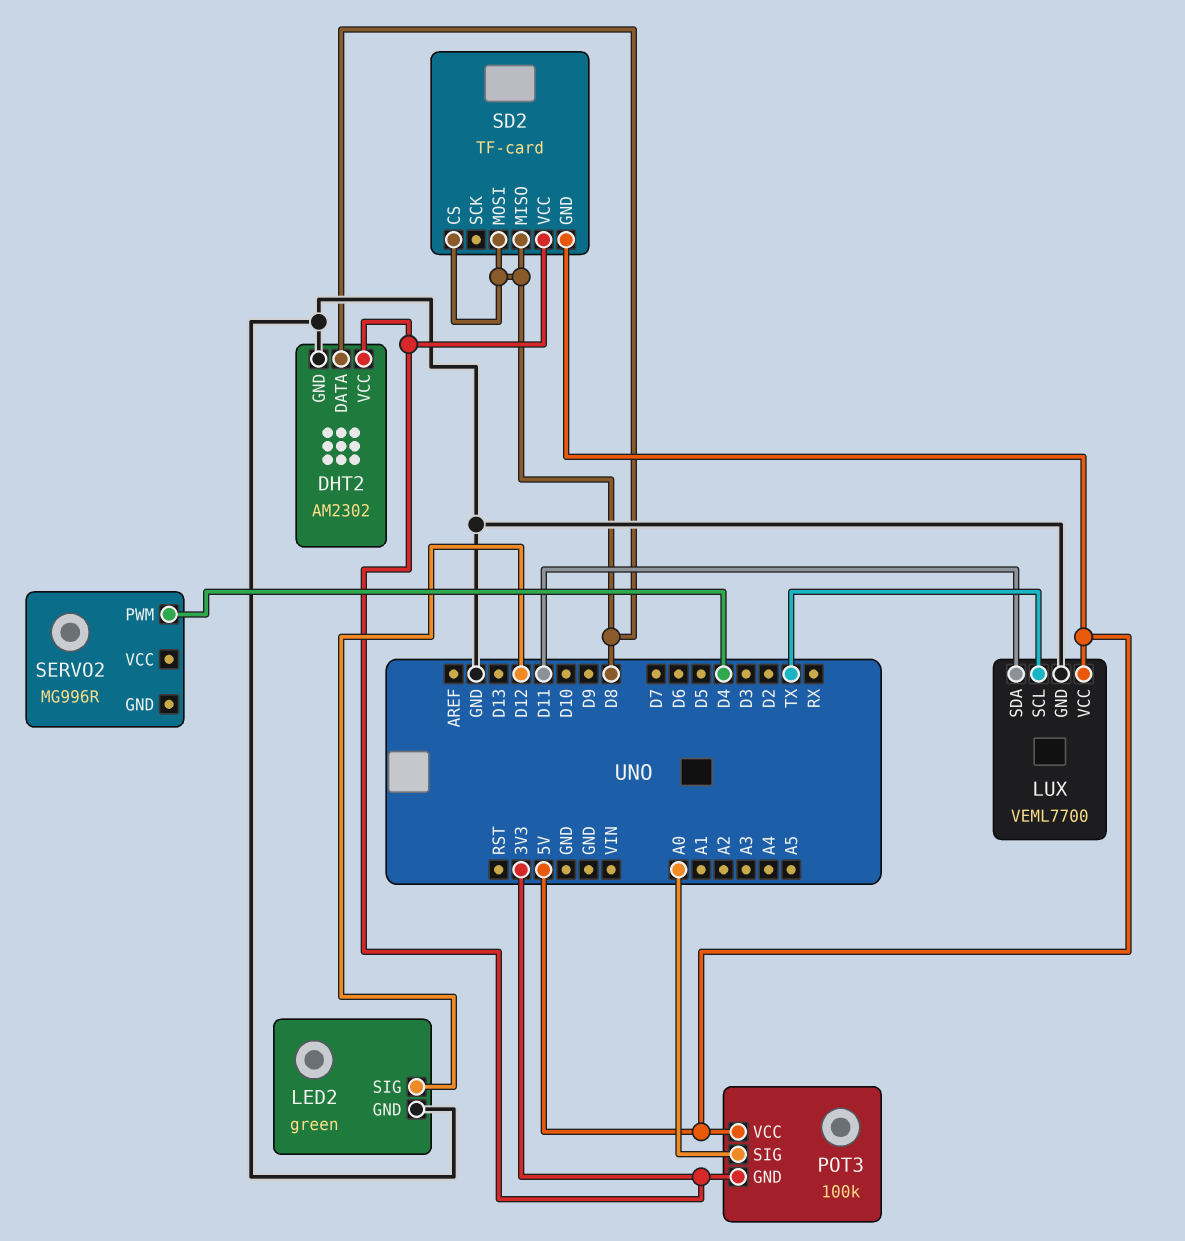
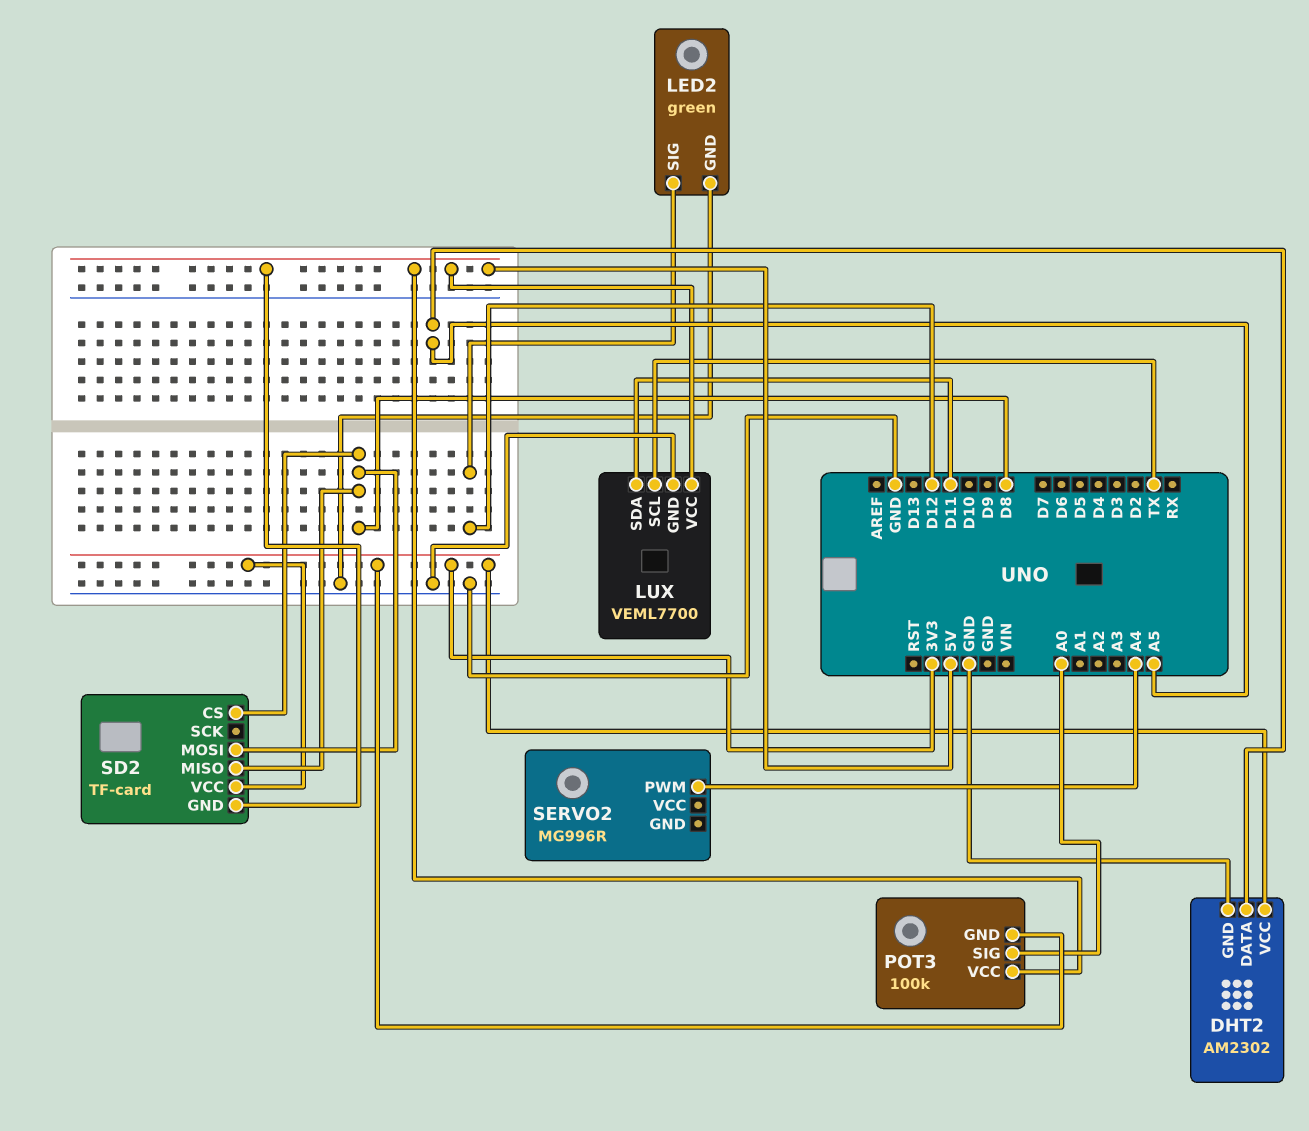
DHT2 pin DATA: D8 -> A5
SERVO2 pin PWM: D4 -> A4

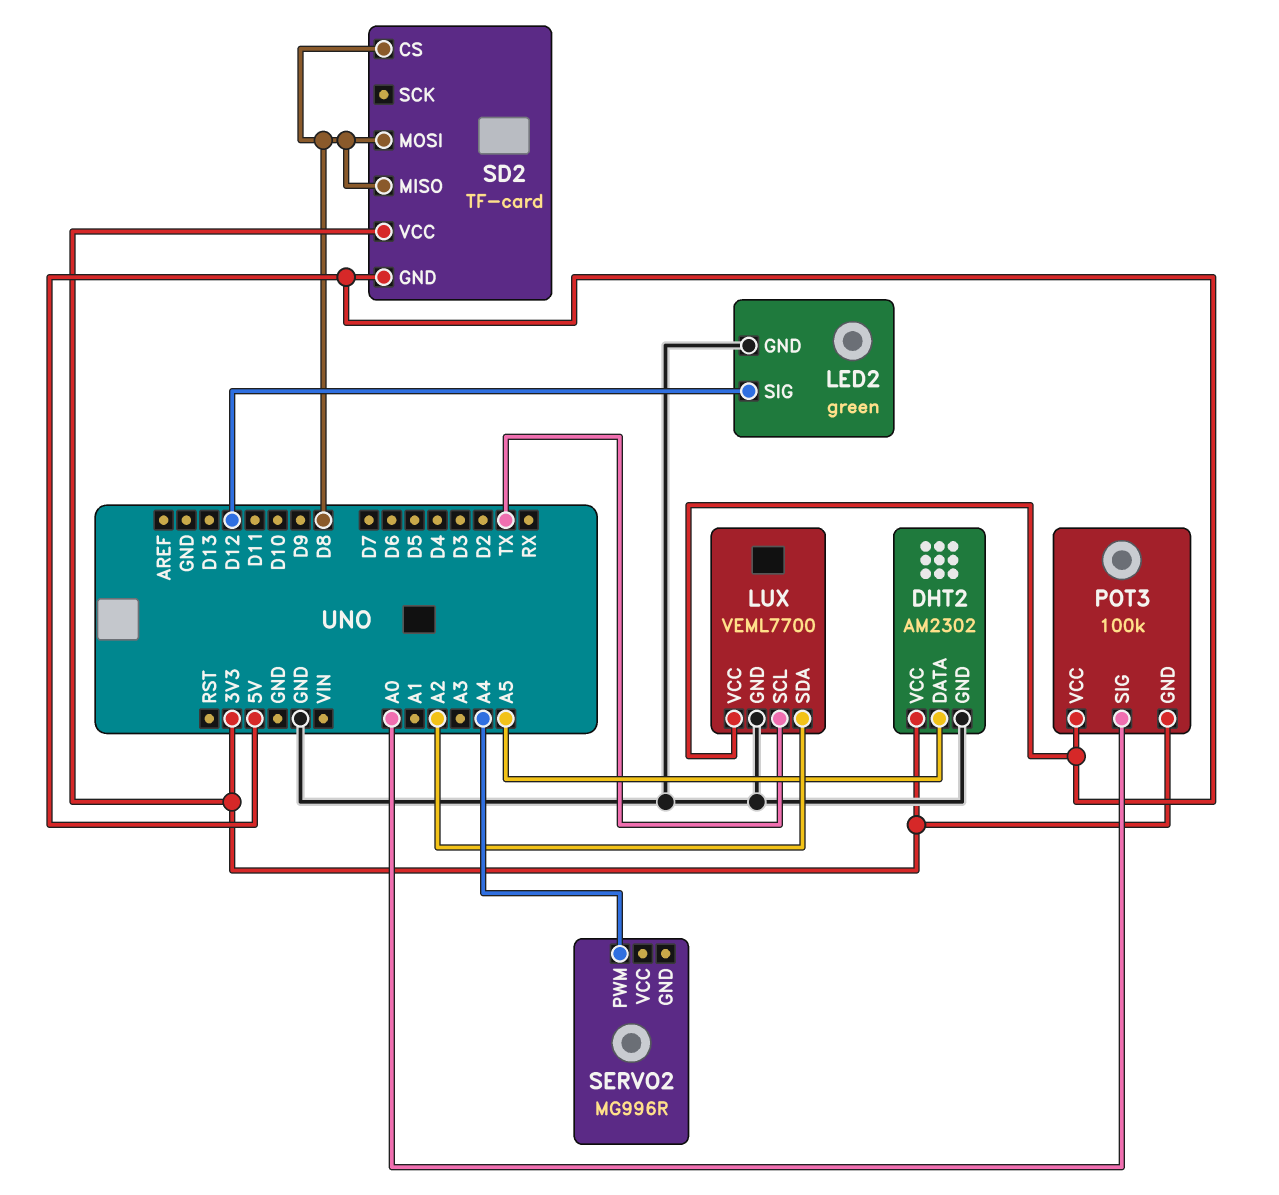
LUX pin SDA: D11 -> A2

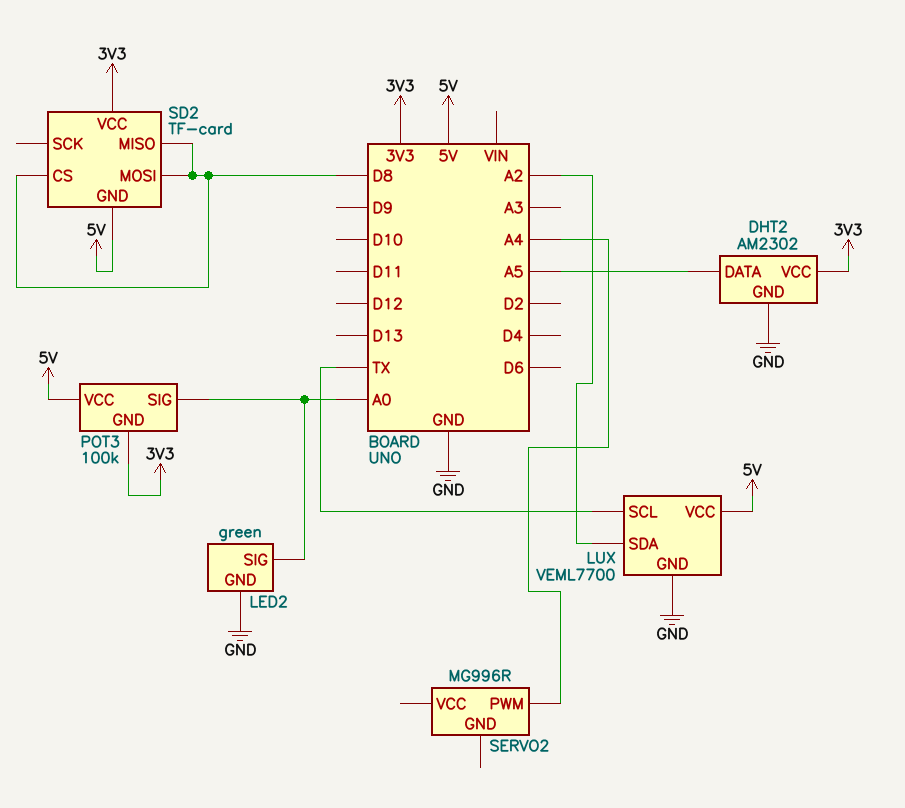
LED2 pin SIG: D12 -> A0

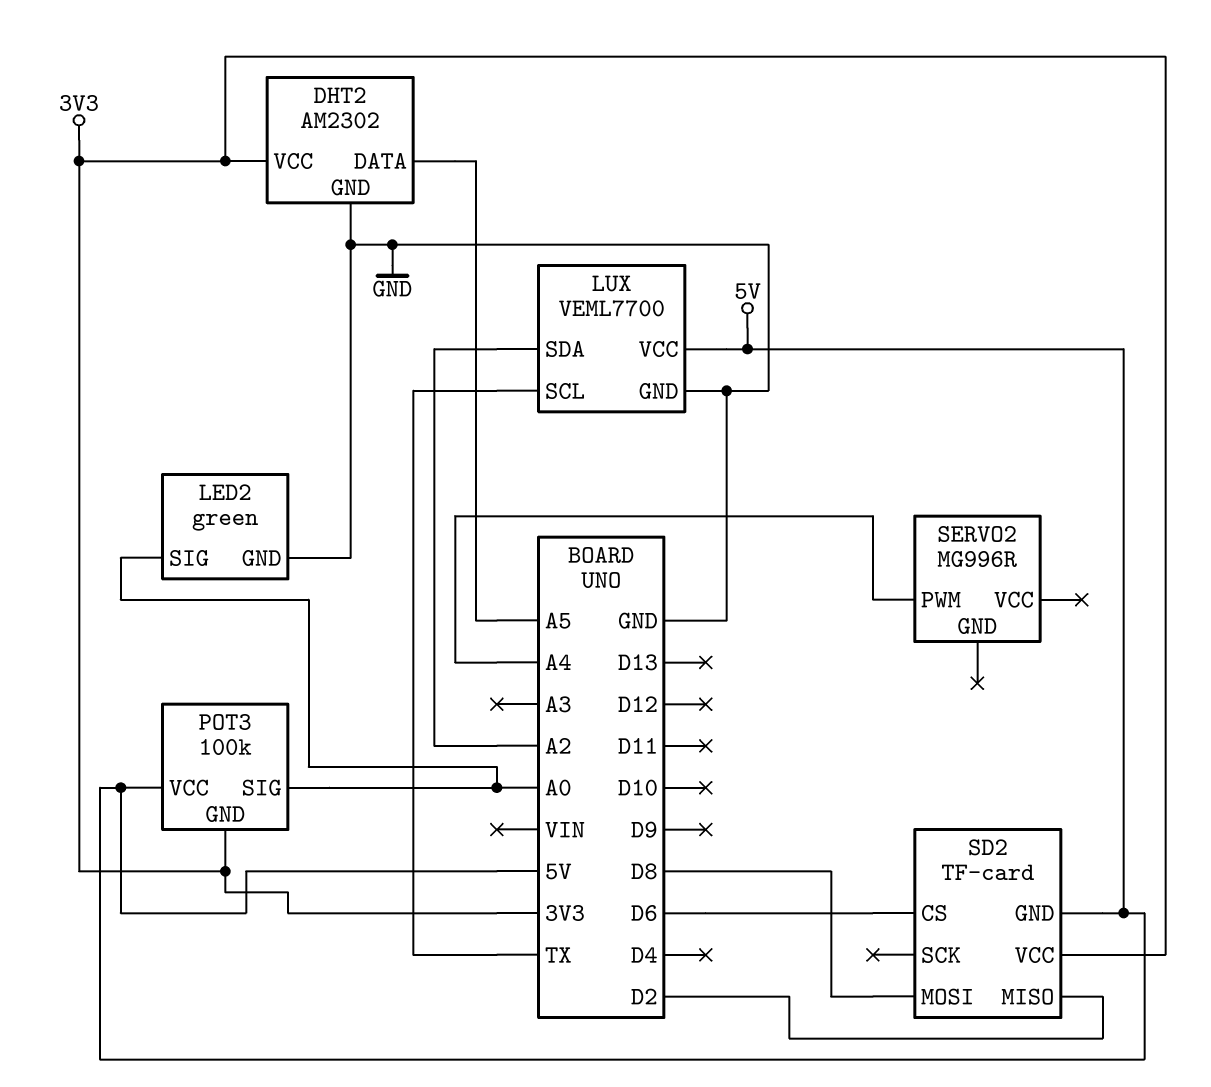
SD2 pin CS: D8 -> D6
SD2 pin MISO: D8 -> D2

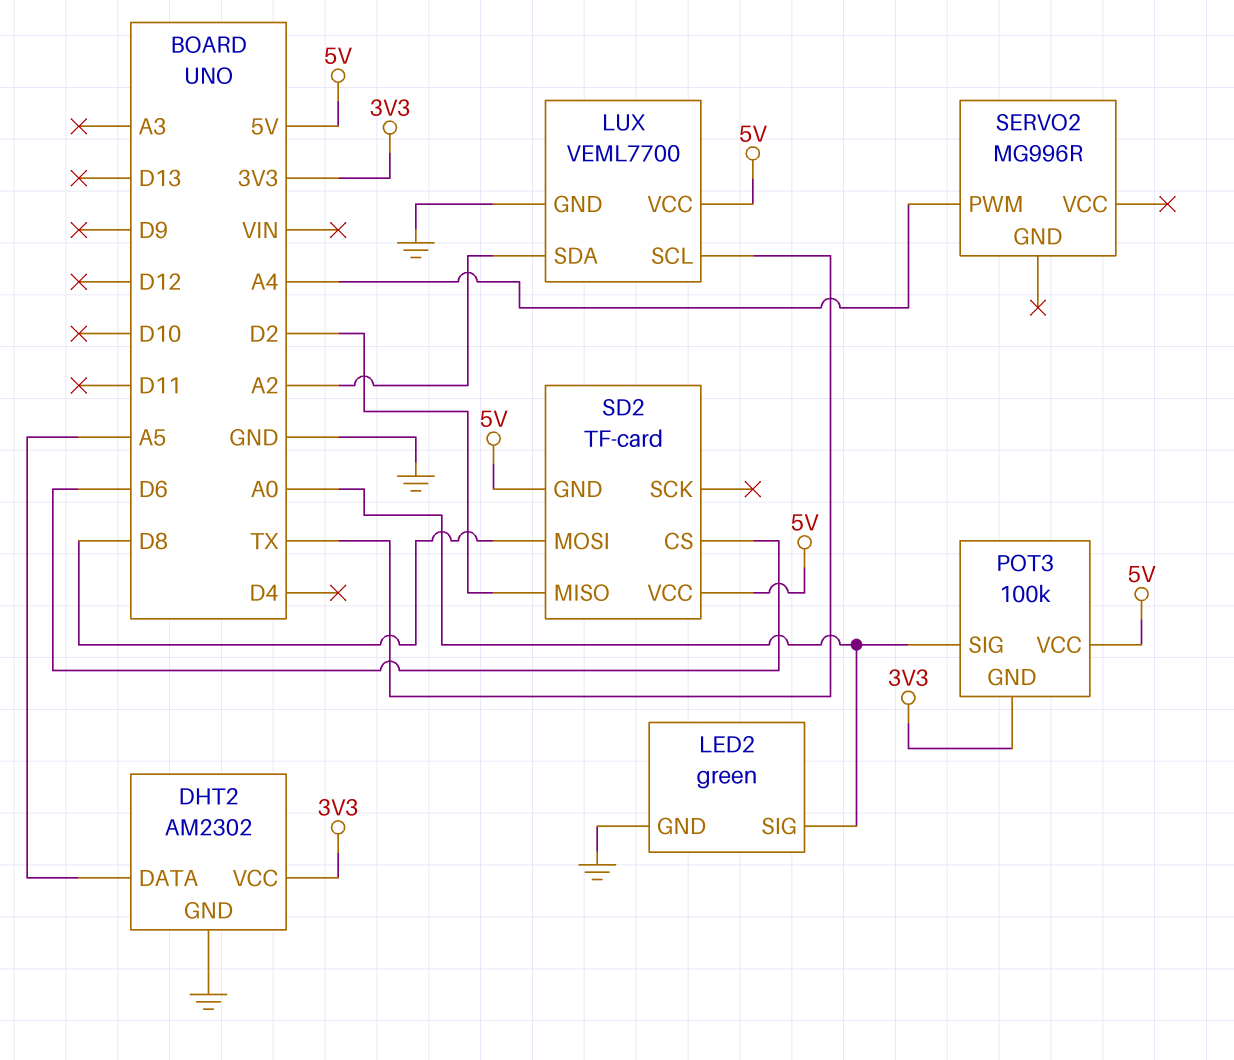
SD2 pin VCC: 3V3 -> 5V

